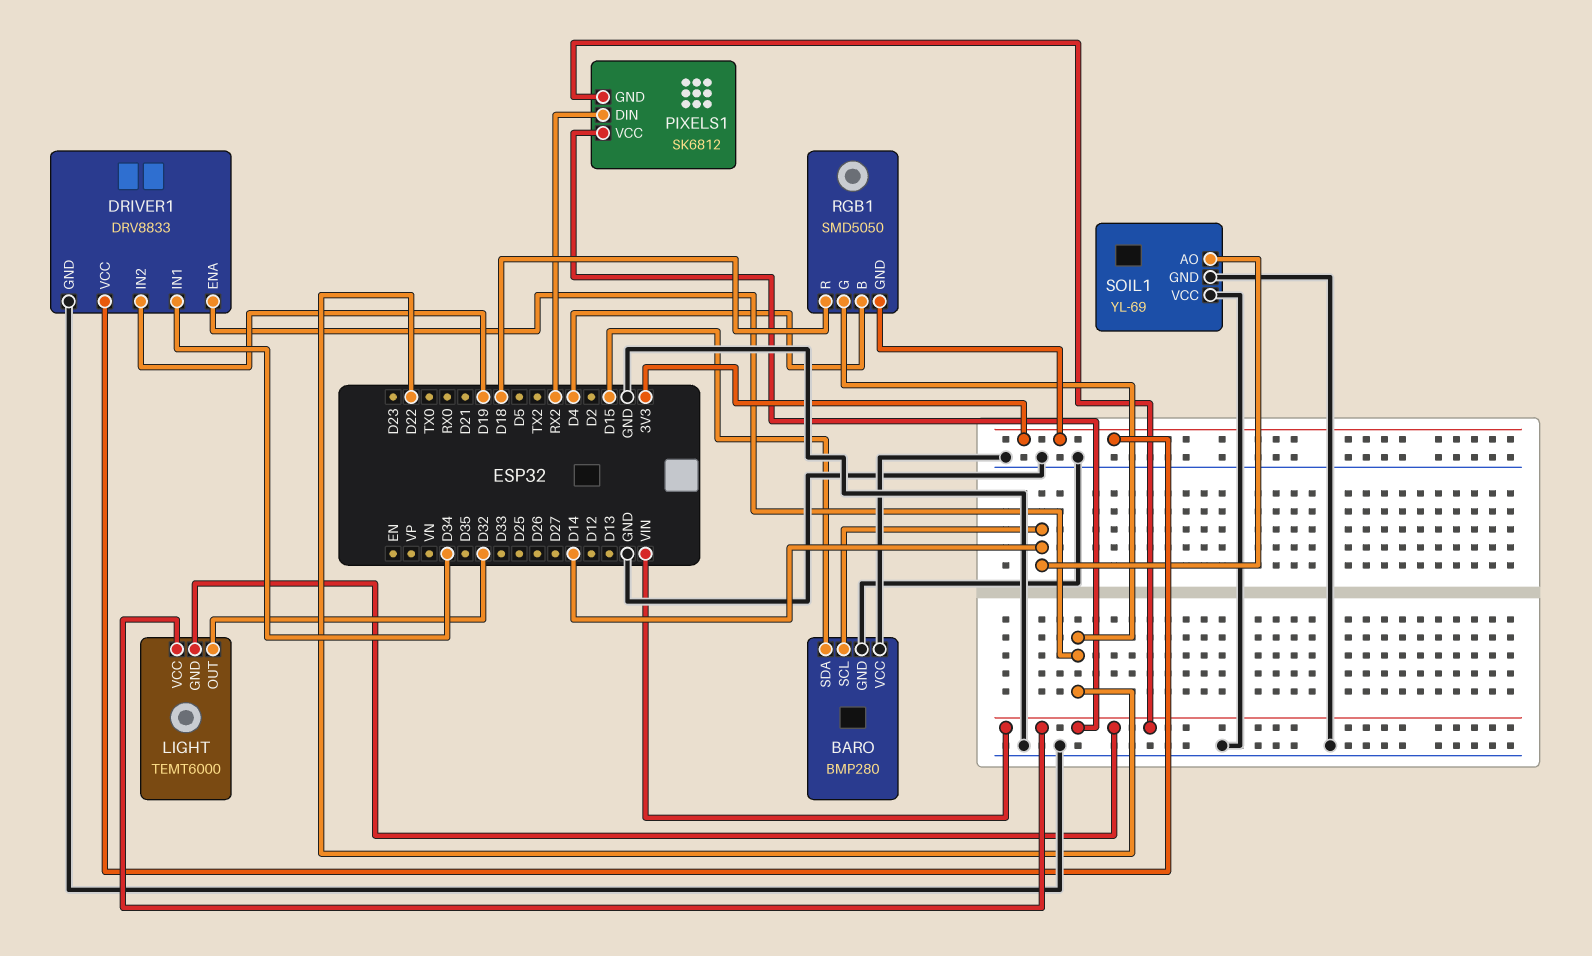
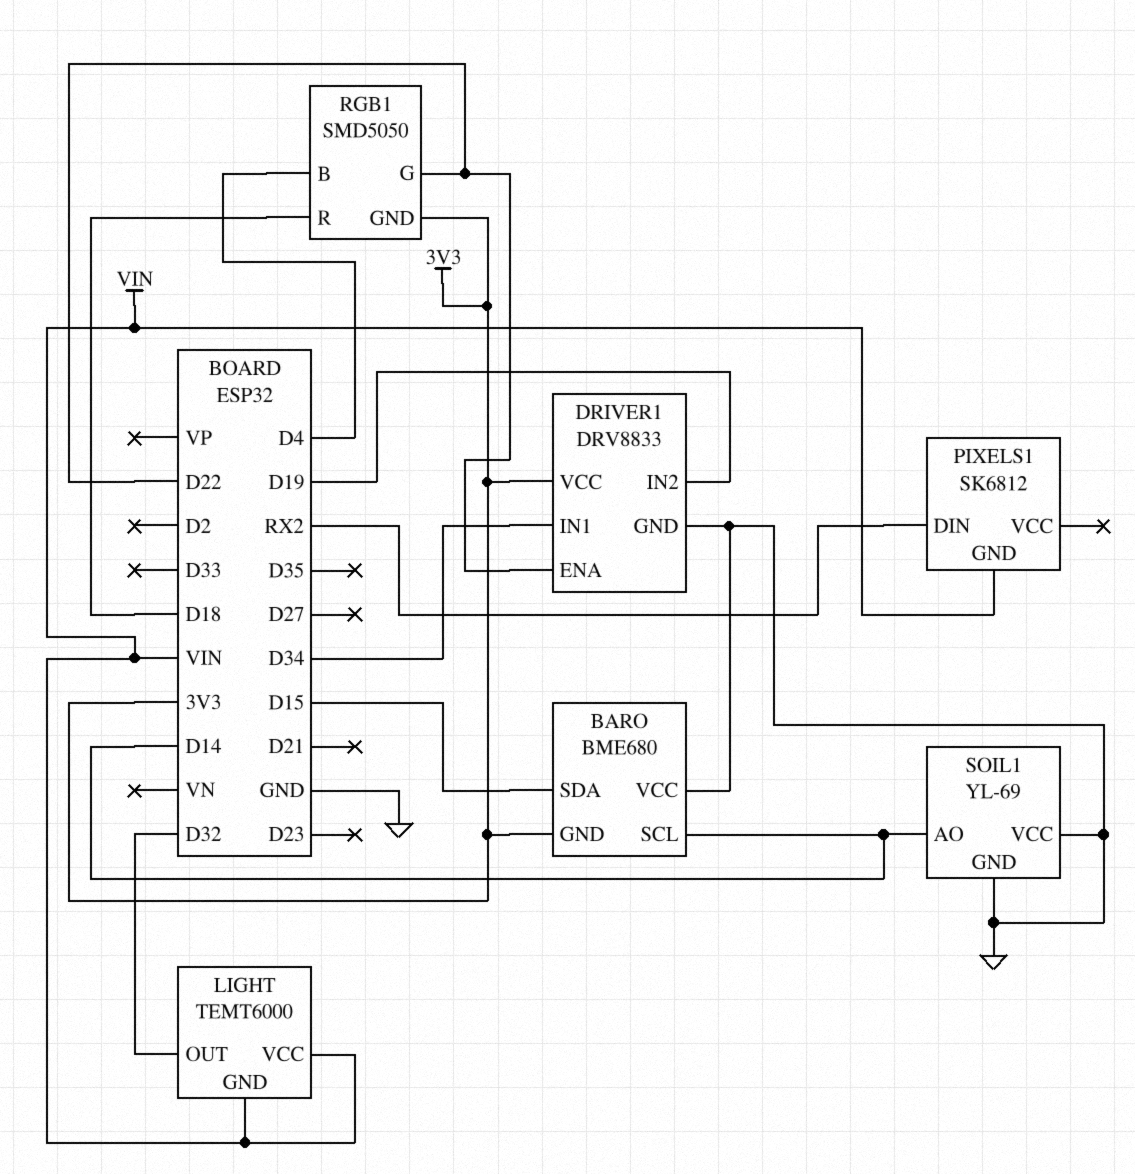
BARO: BMP280 -> BME680
BARO pin GND: GND -> 3V3
PIXELS1 pin VCC: VIN -> none

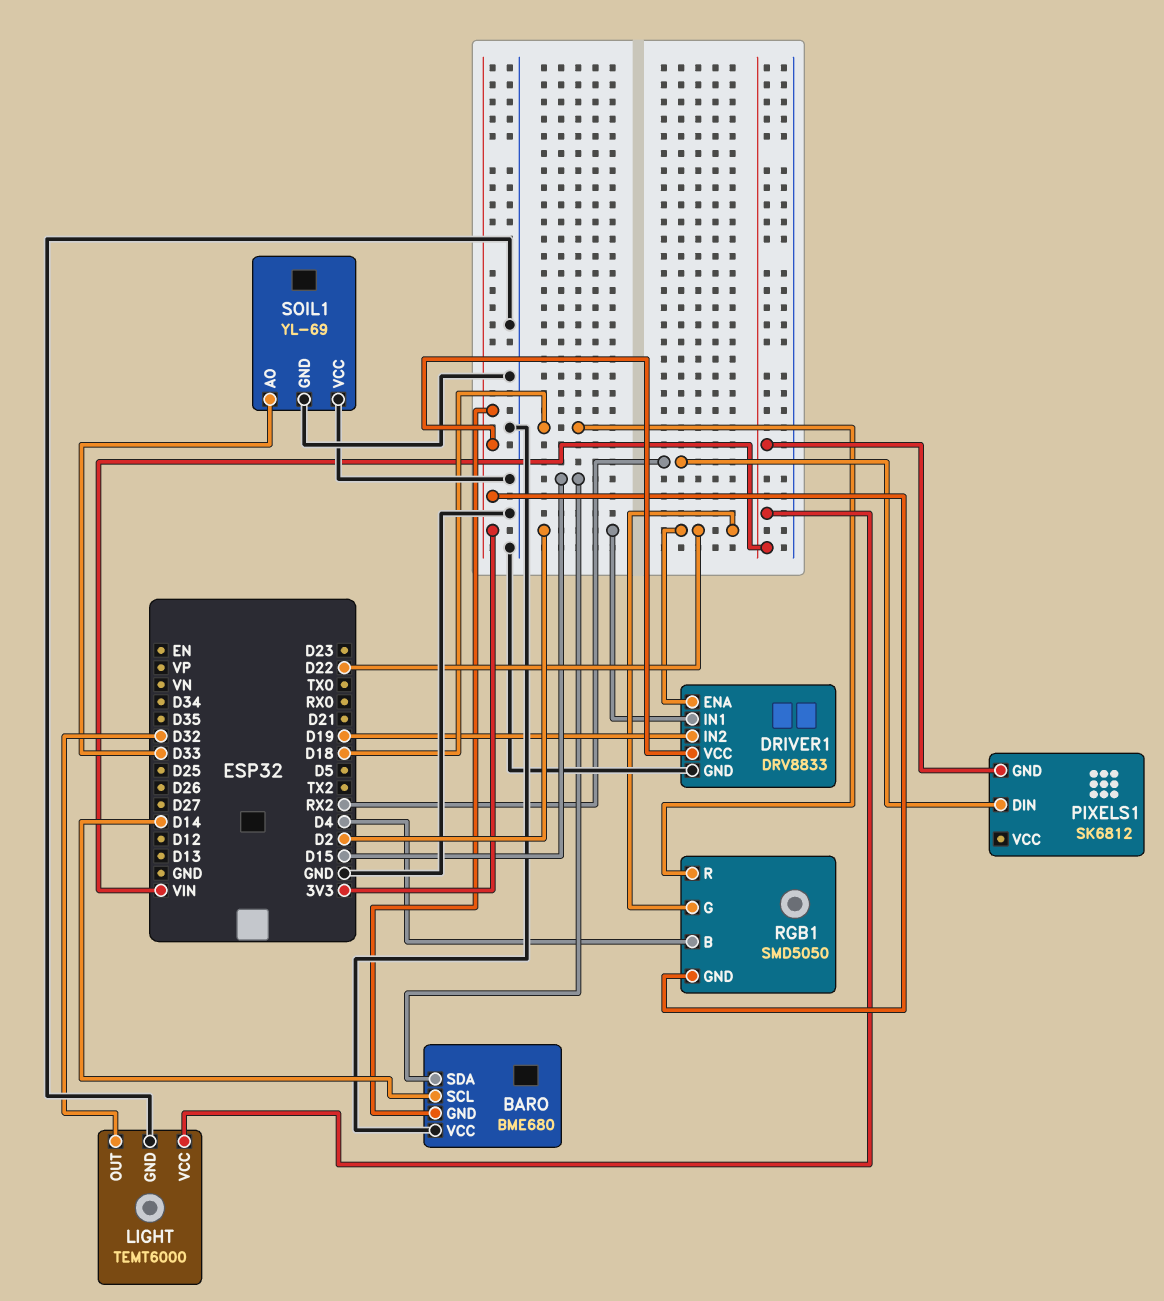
DRIVER1 pin IN1: D34 -> D2
LIGHT pin GND: VIN -> GND
SOIL1 pin AO: D14 -> D33

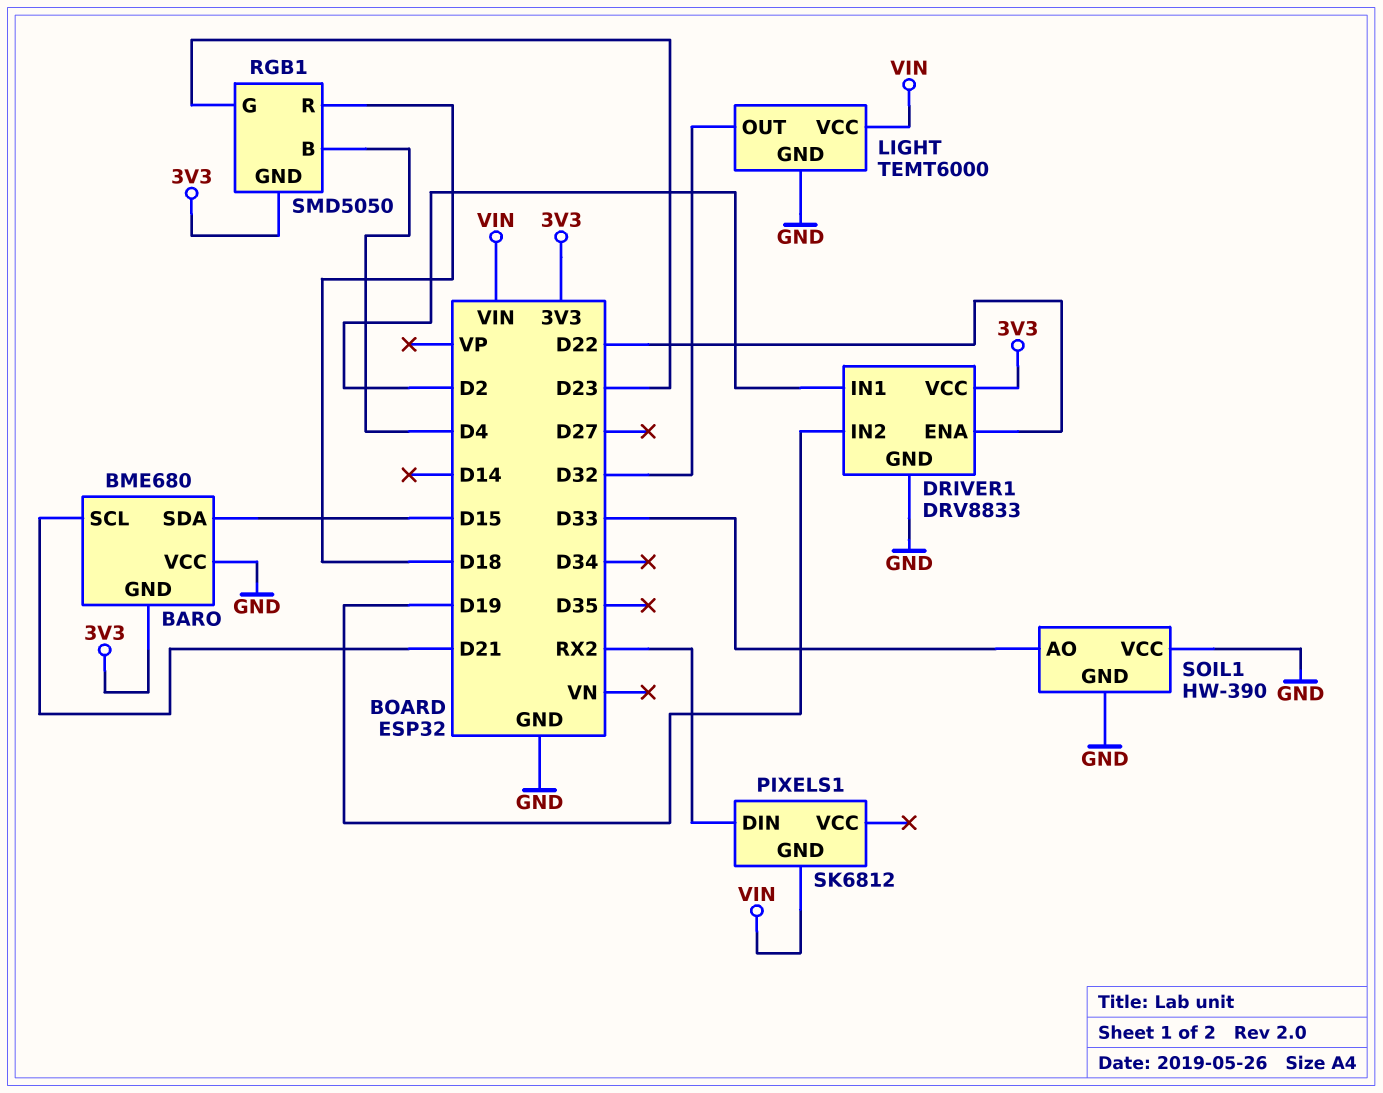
BARO pin SCL: D14 -> D21
RGB1 pin G: D22 -> D23
SOIL1: YL-69 -> HW-390

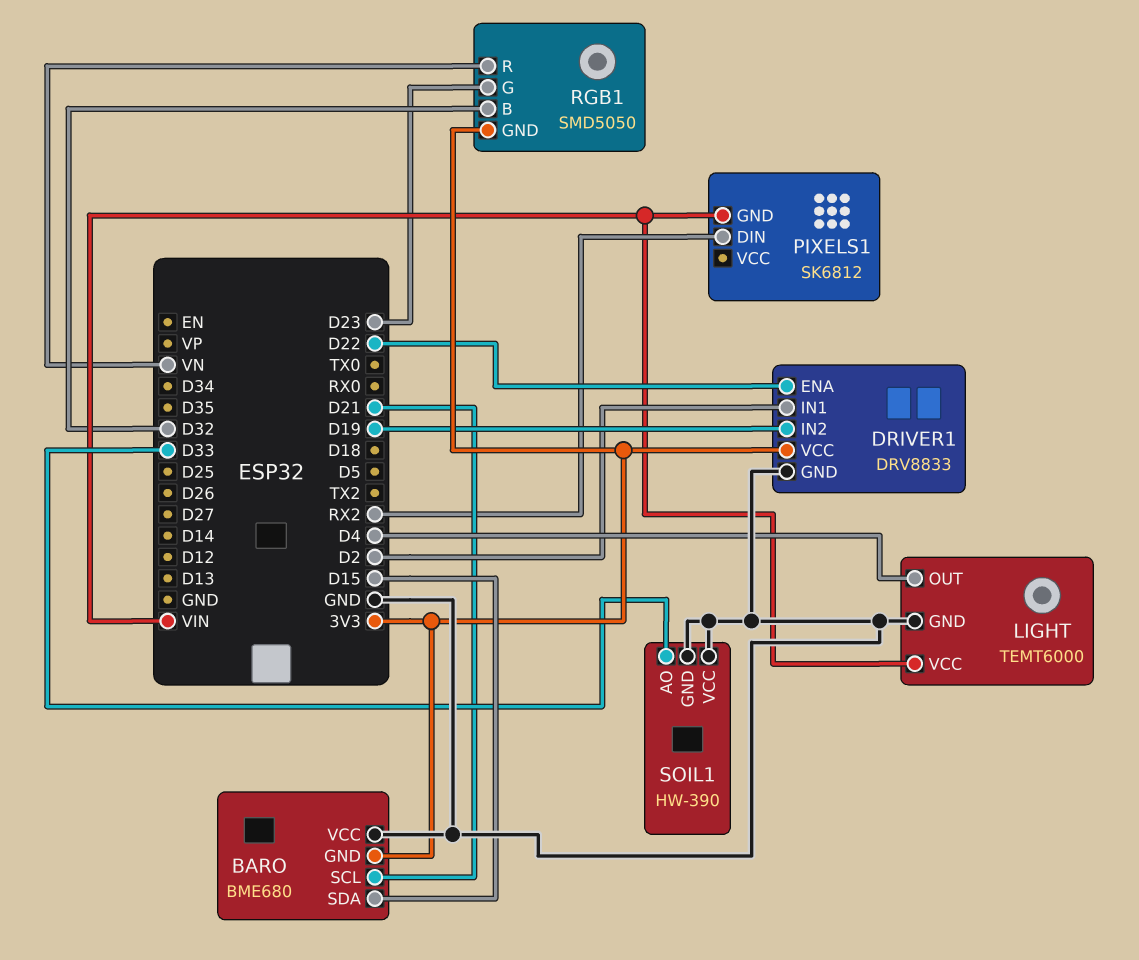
LIGHT pin OUT: D32 -> D4
RGB1 pin B: D4 -> D32
RGB1 pin R: D18 -> VN

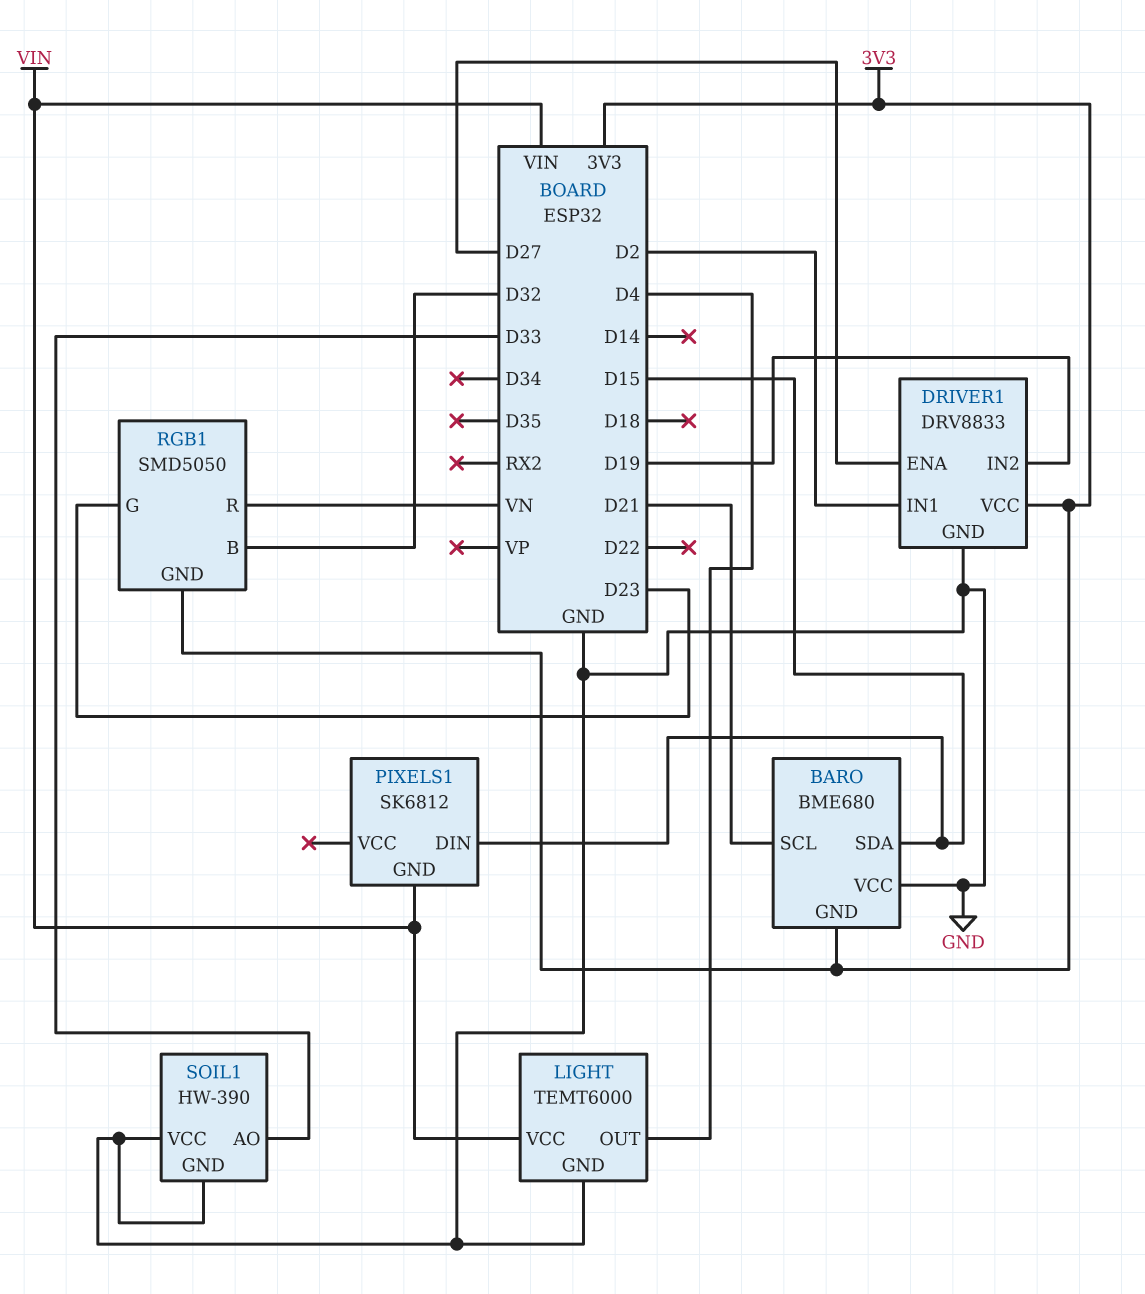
DRIVER1 pin ENA: D22 -> D27
PIXELS1 pin DIN: RX2 -> D15

